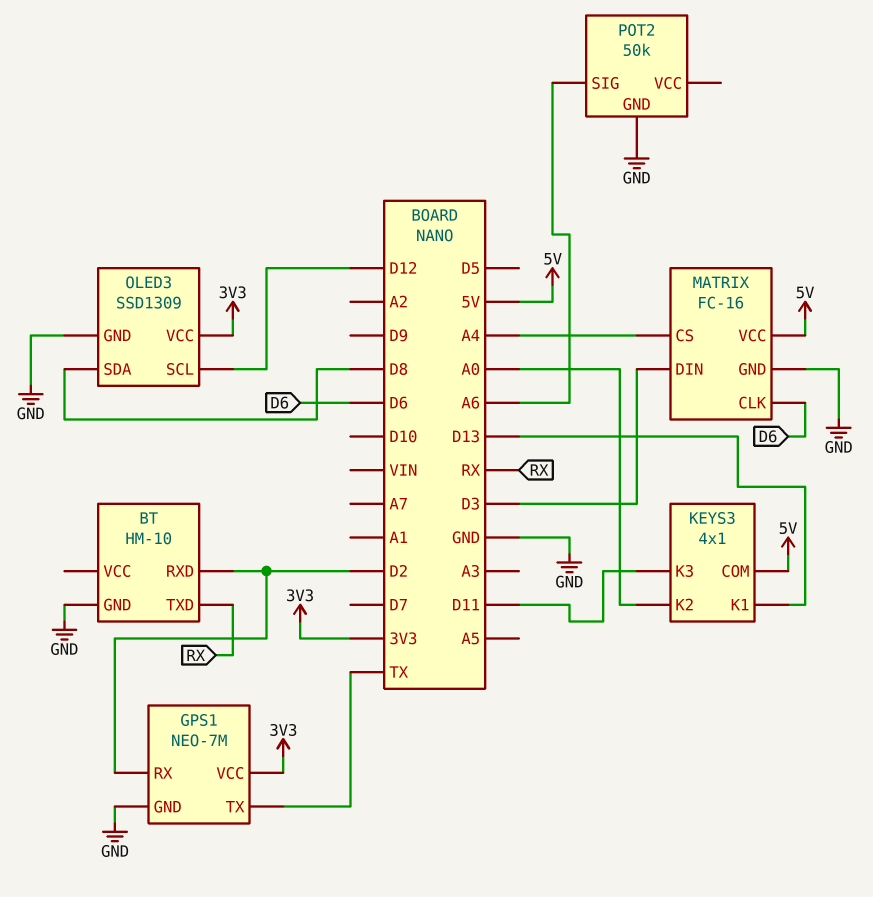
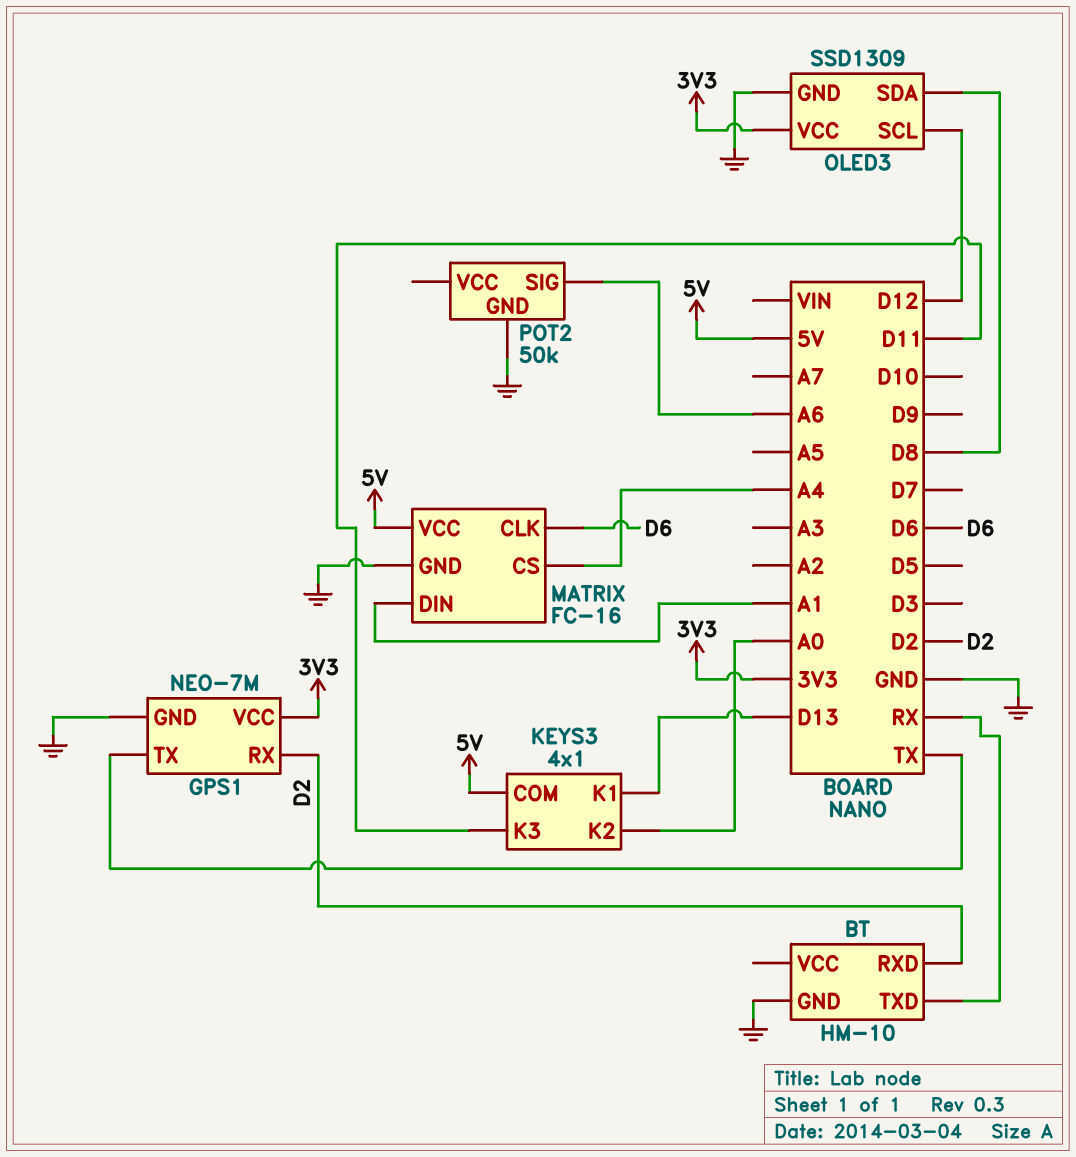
MATRIX pin DIN: D3 -> A1

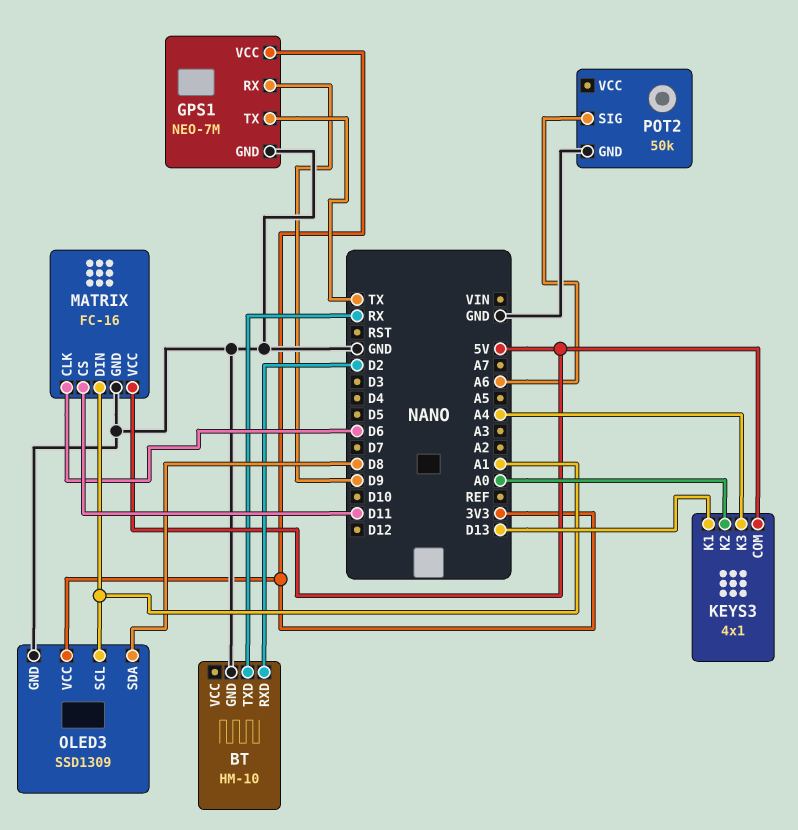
GPS1 pin RX: D2 -> D9
KEYS3 pin K3: D11 -> A4
MATRIX pin CS: A4 -> D11
OLED3 pin SCL: D12 -> A1

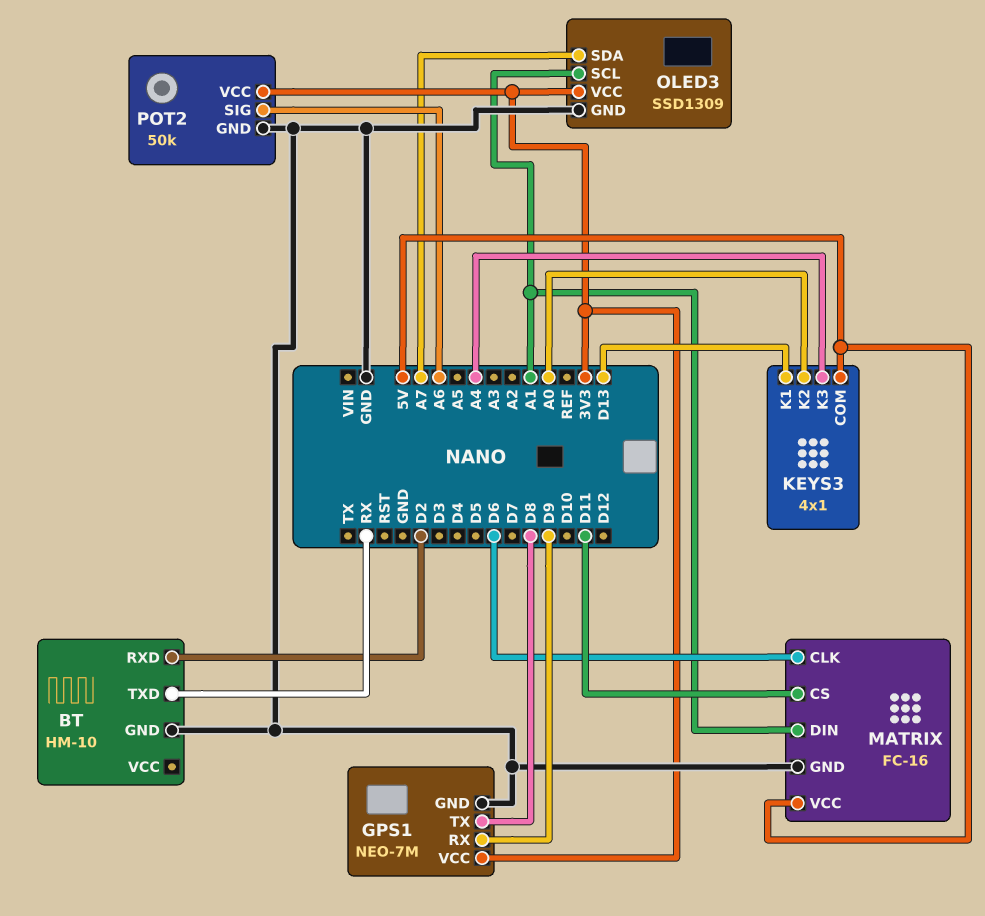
GPS1 pin TX: TX -> D8
OLED3 pin SDA: D8 -> A7
POT2 pin VCC: none -> 3V3

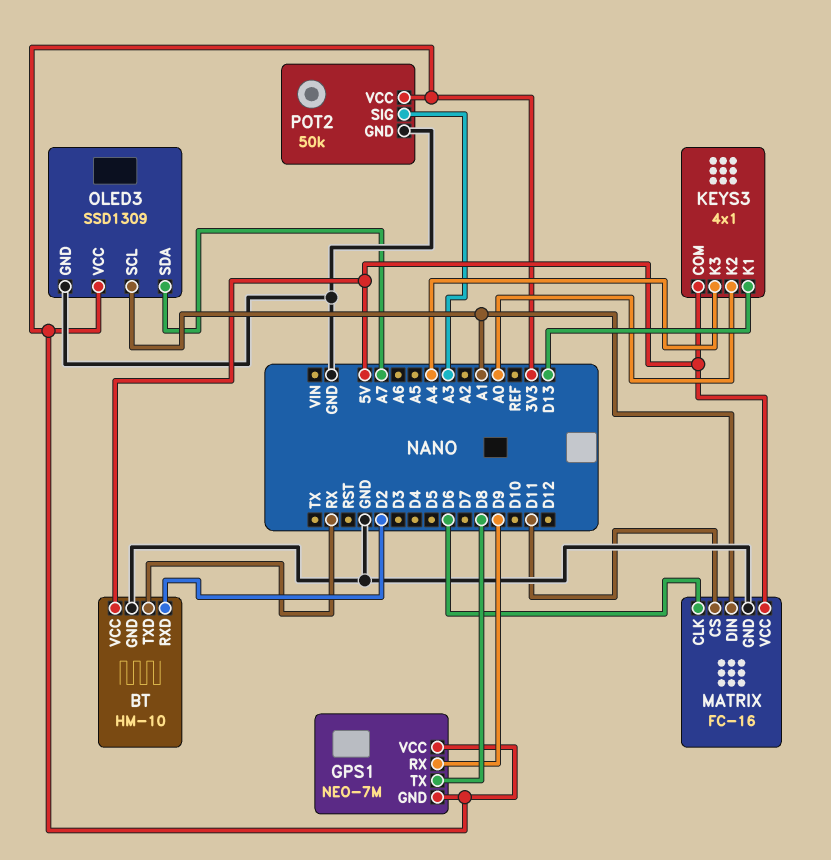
BT pin VCC: none -> 5V
GPS1 pin GND: GND -> 3V3
POT2 pin SIG: A6 -> A3

